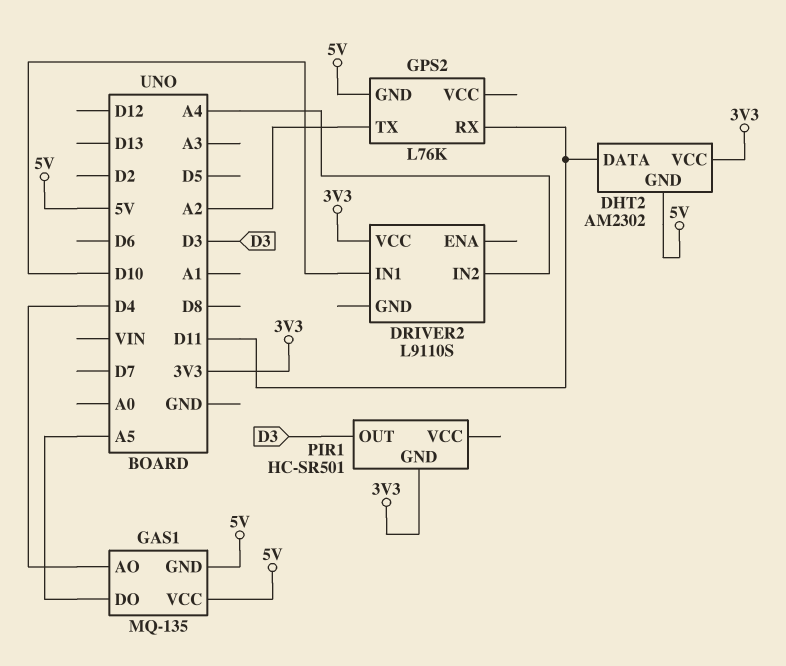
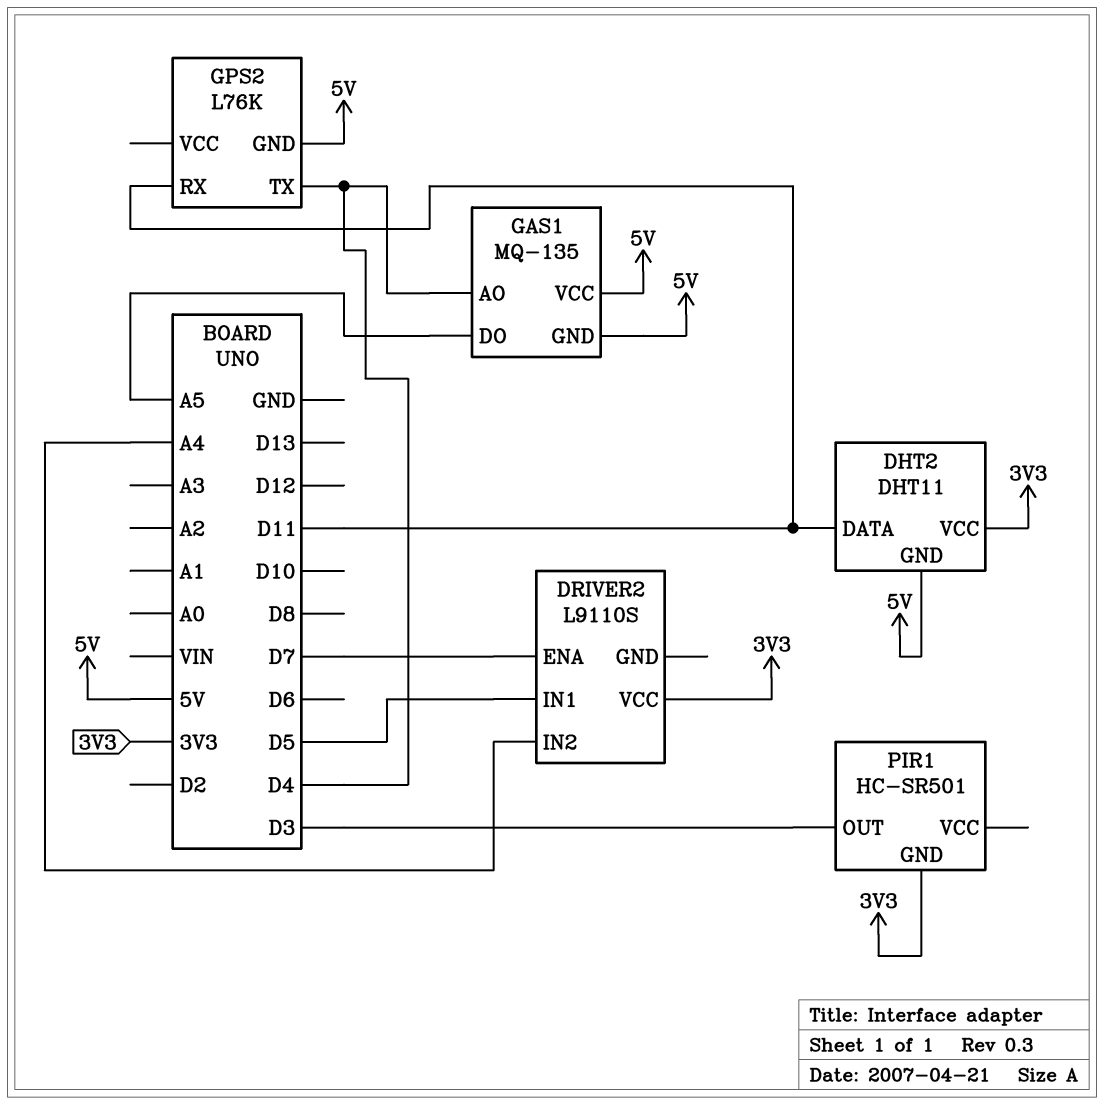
DHT2: AM2302 -> DHT11
DRIVER2 pin ENA: none -> D7
DRIVER2 pin IN1: D10 -> D5
GPS2 pin TX: A2 -> D4

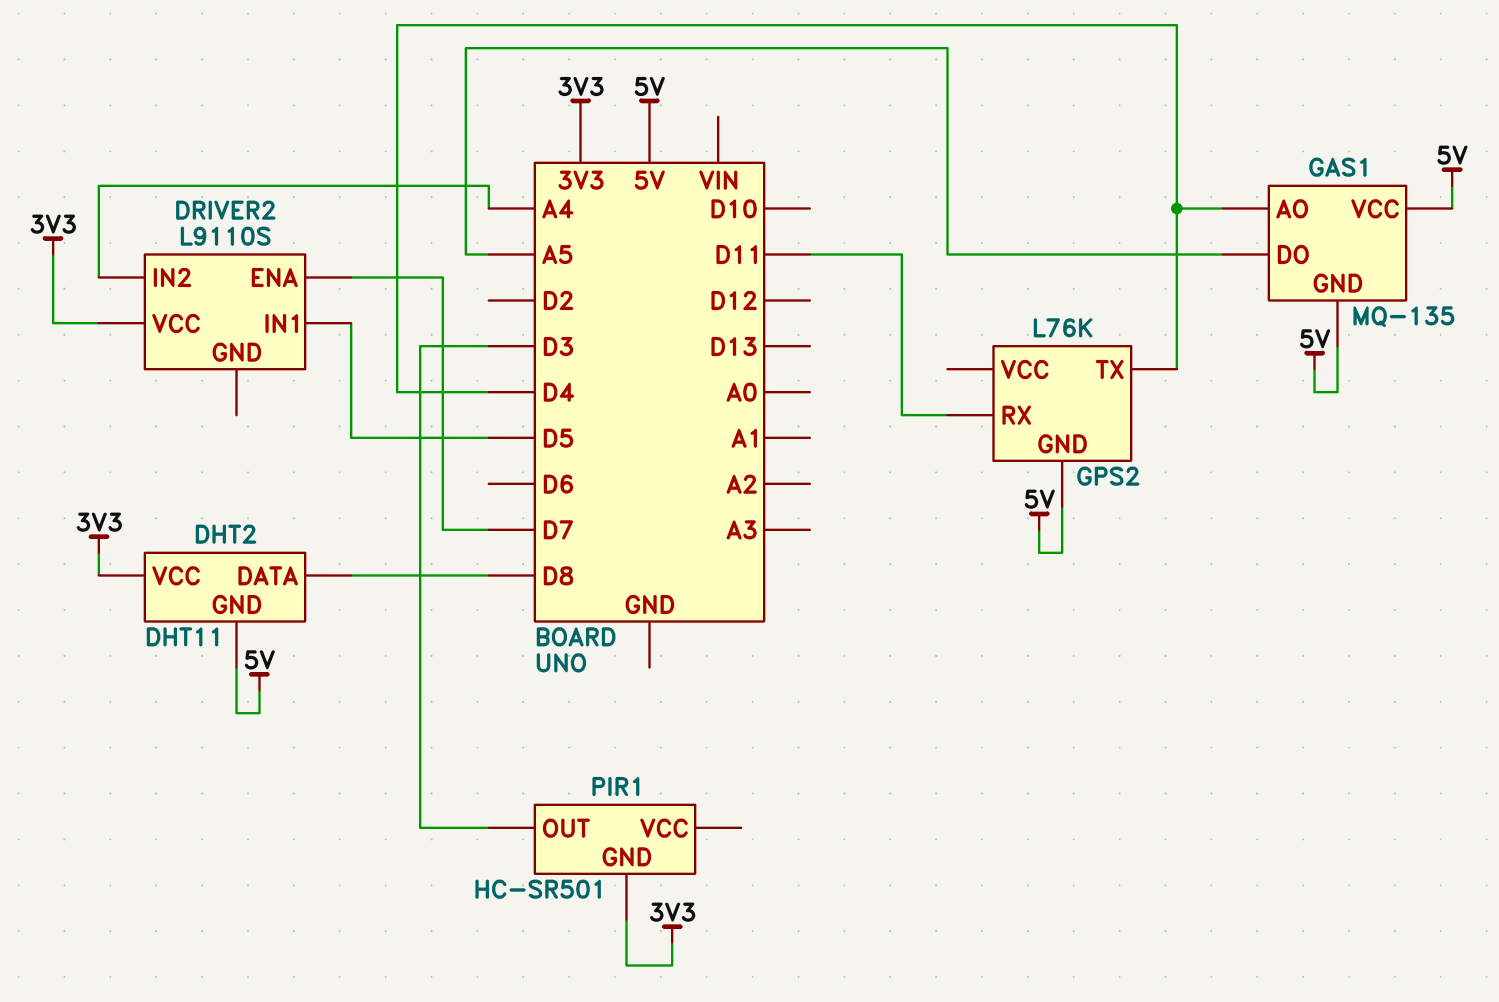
DHT2 pin DATA: D11 -> D8

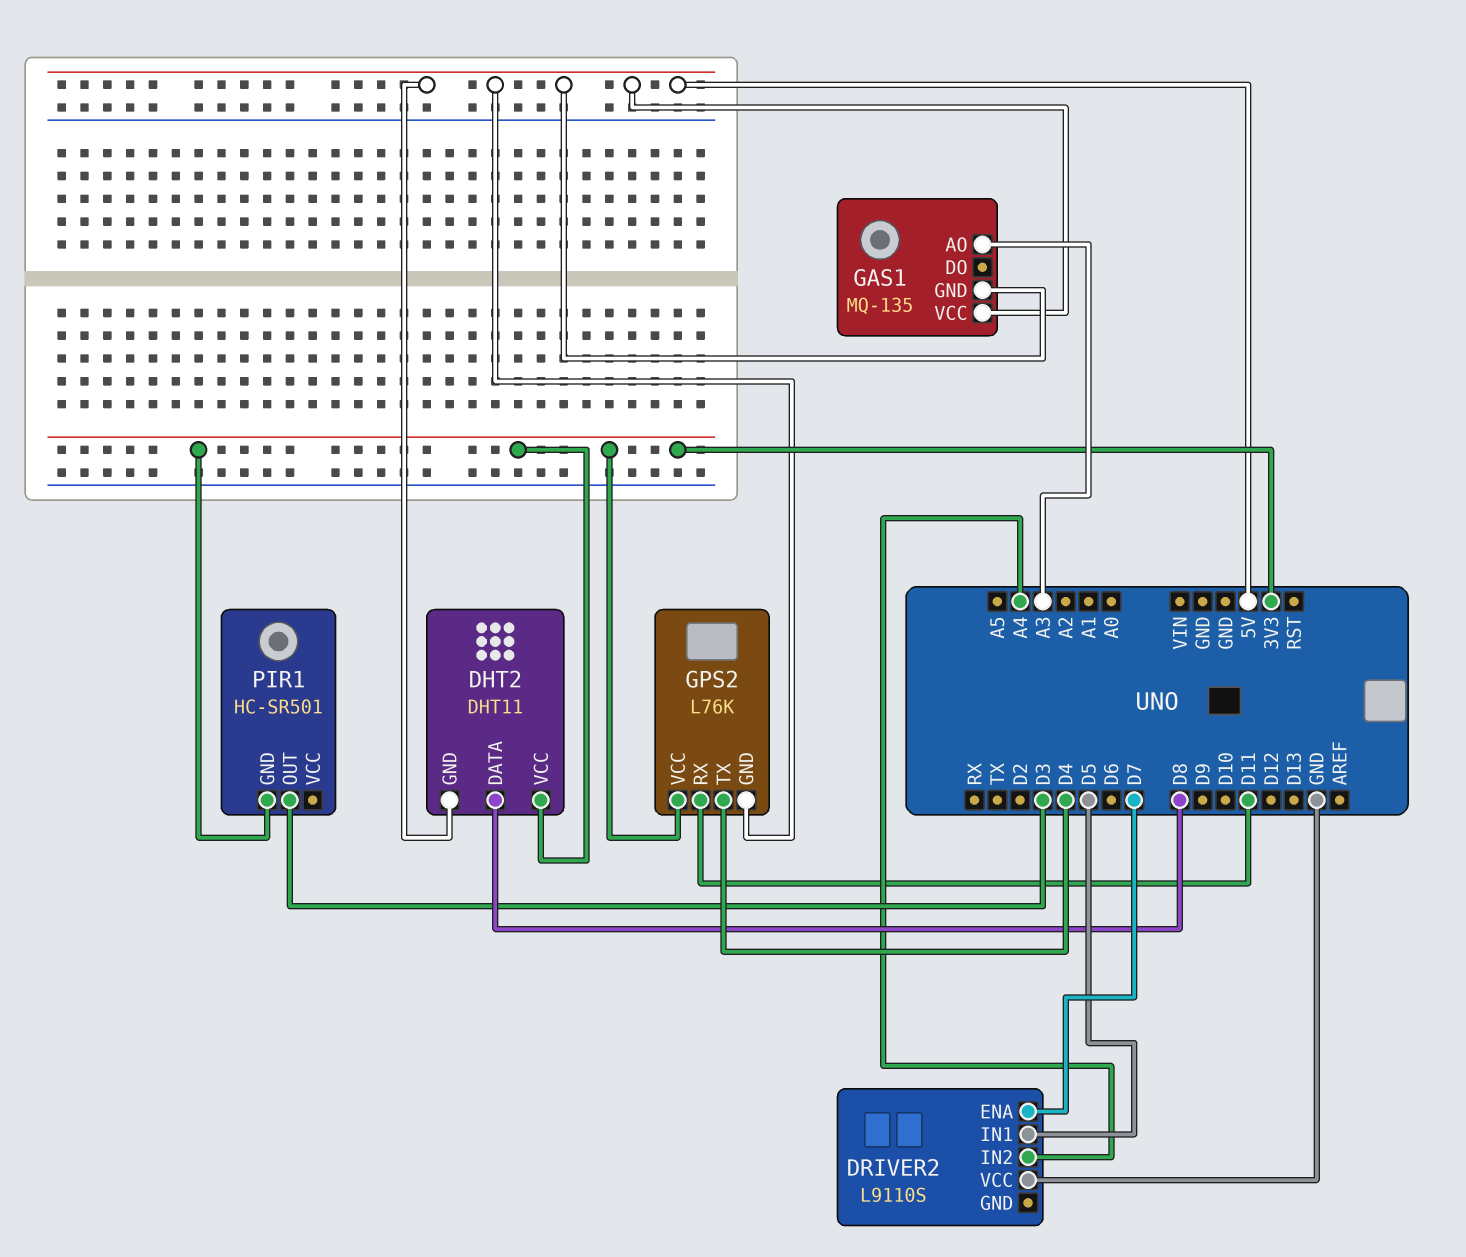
DRIVER2 pin VCC: 3V3 -> GND
GAS1 pin AO: D4 -> A3
GAS1 pin DO: A5 -> none
GPS2 pin VCC: none -> 3V3

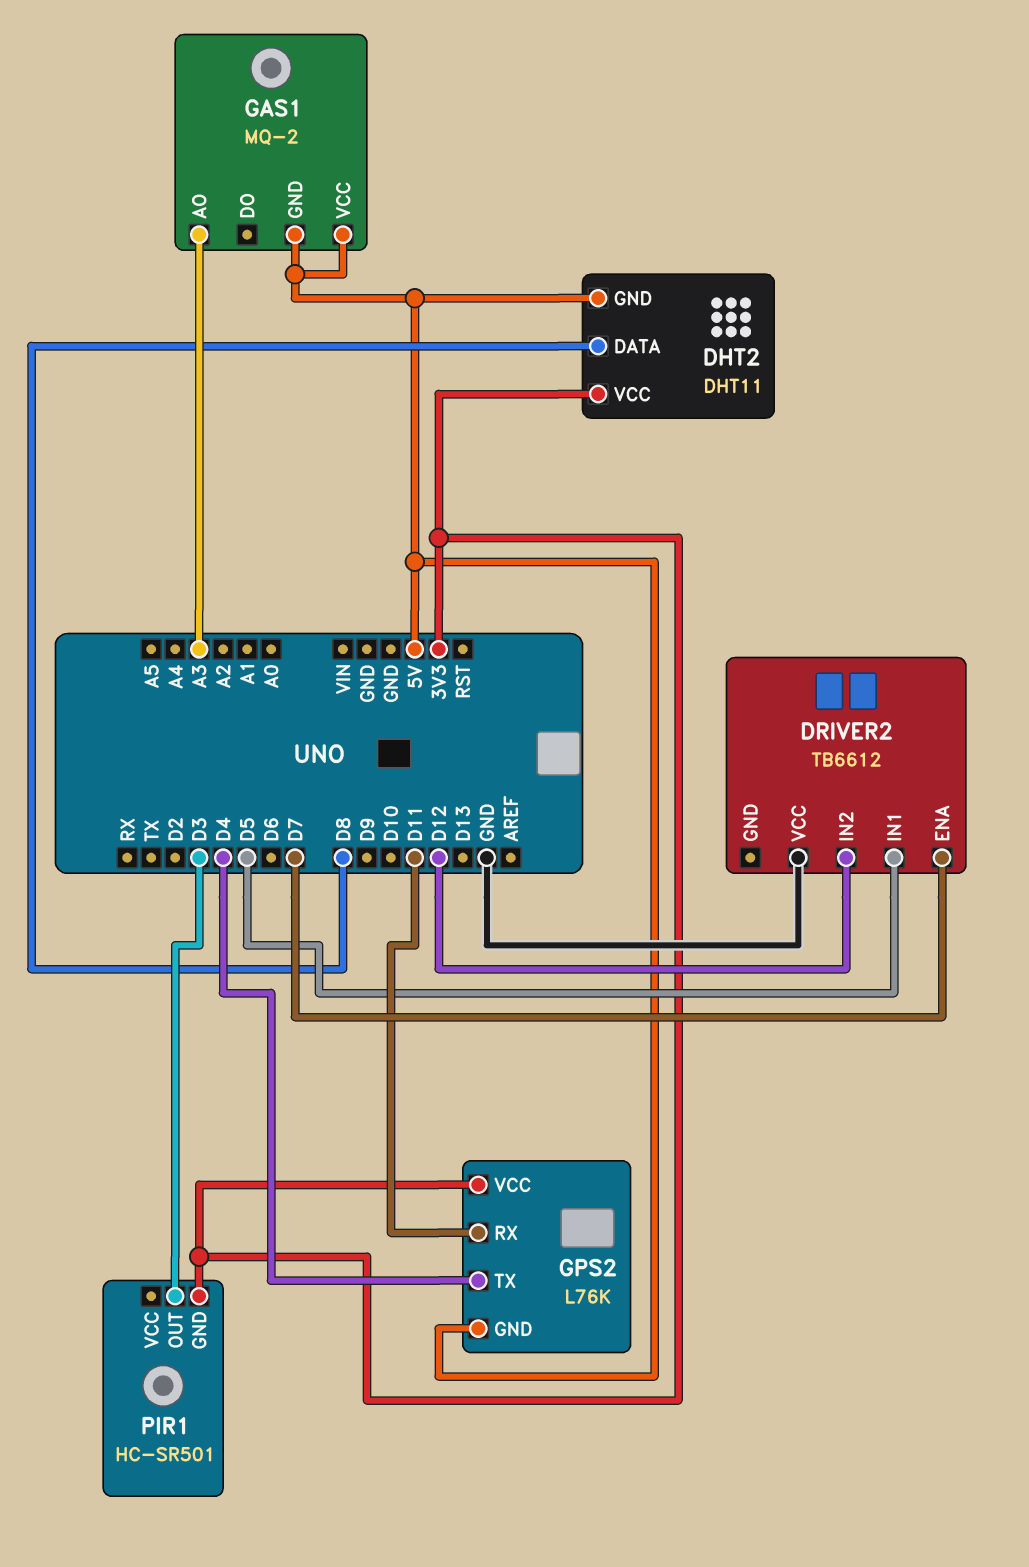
DRIVER2: L9110S -> TB6612
DRIVER2 pin IN2: A4 -> D12
GAS1: MQ-135 -> MQ-2

